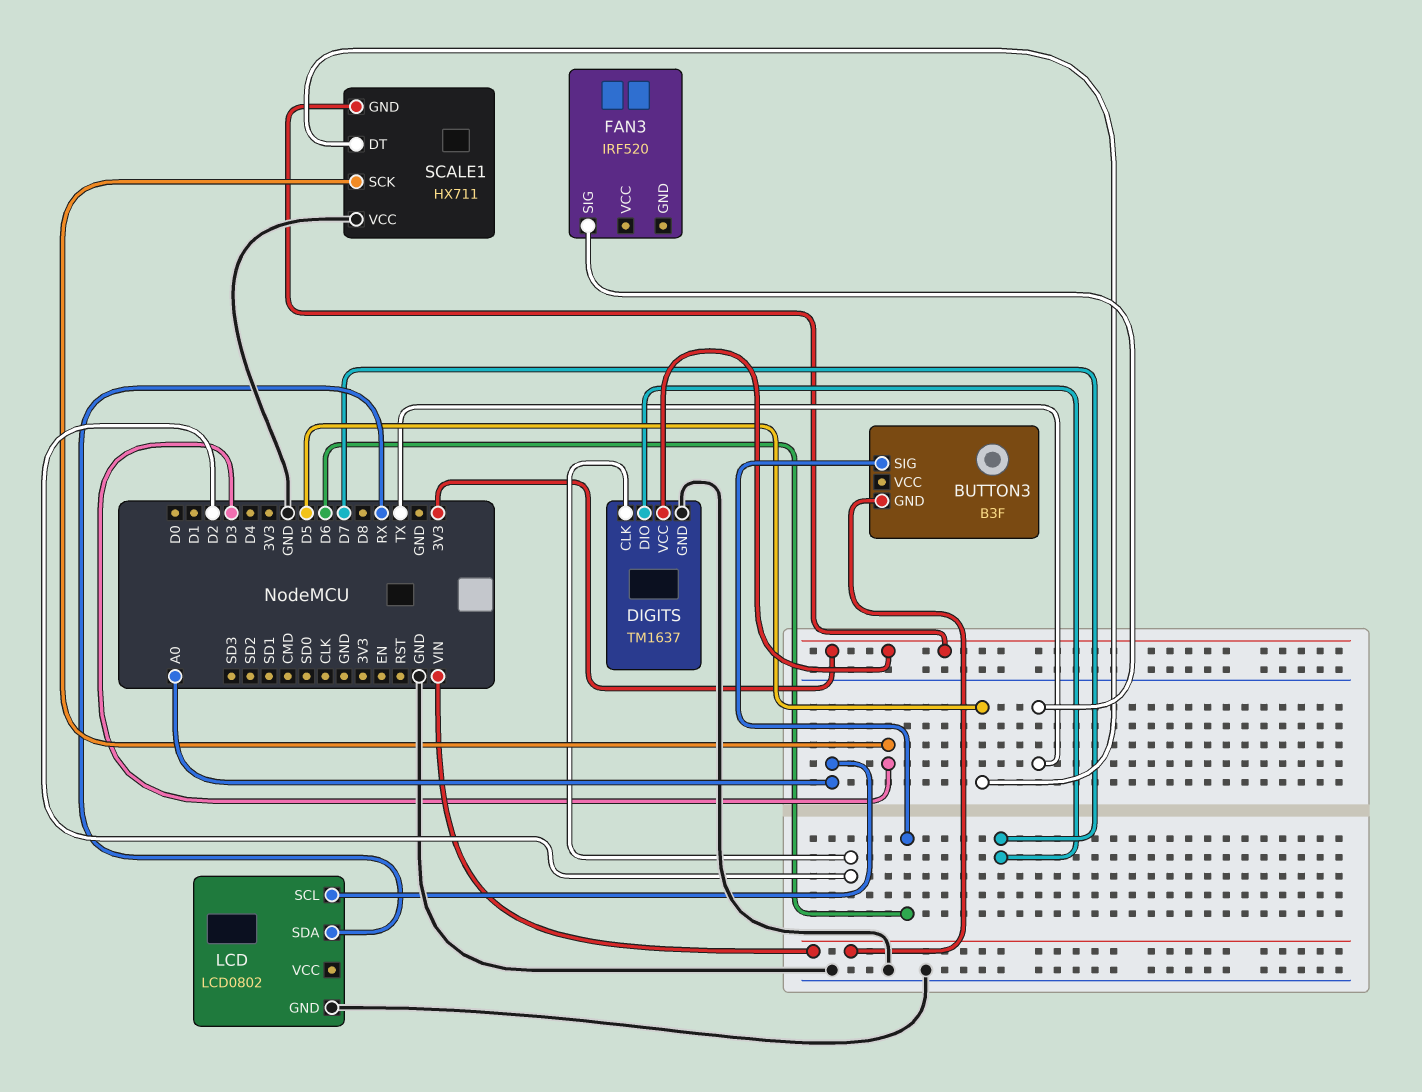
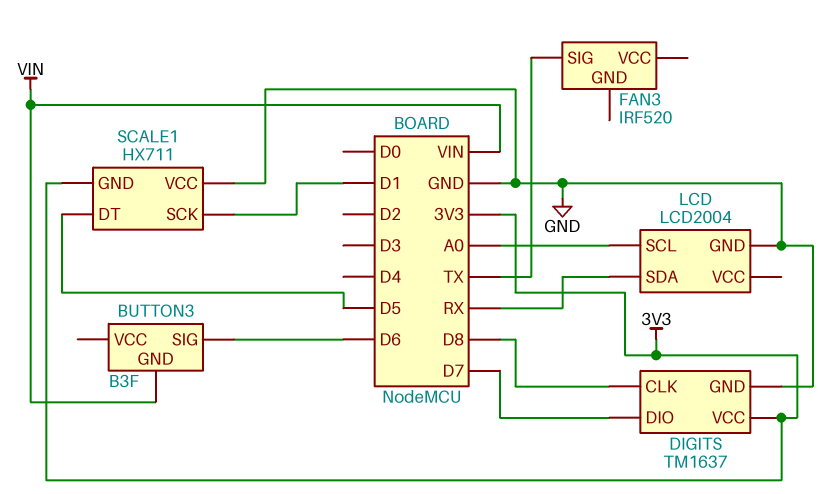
DIGITS pin CLK: D2 -> D8
LCD: LCD0802 -> LCD2004
SCALE1 pin SCK: D3 -> D1

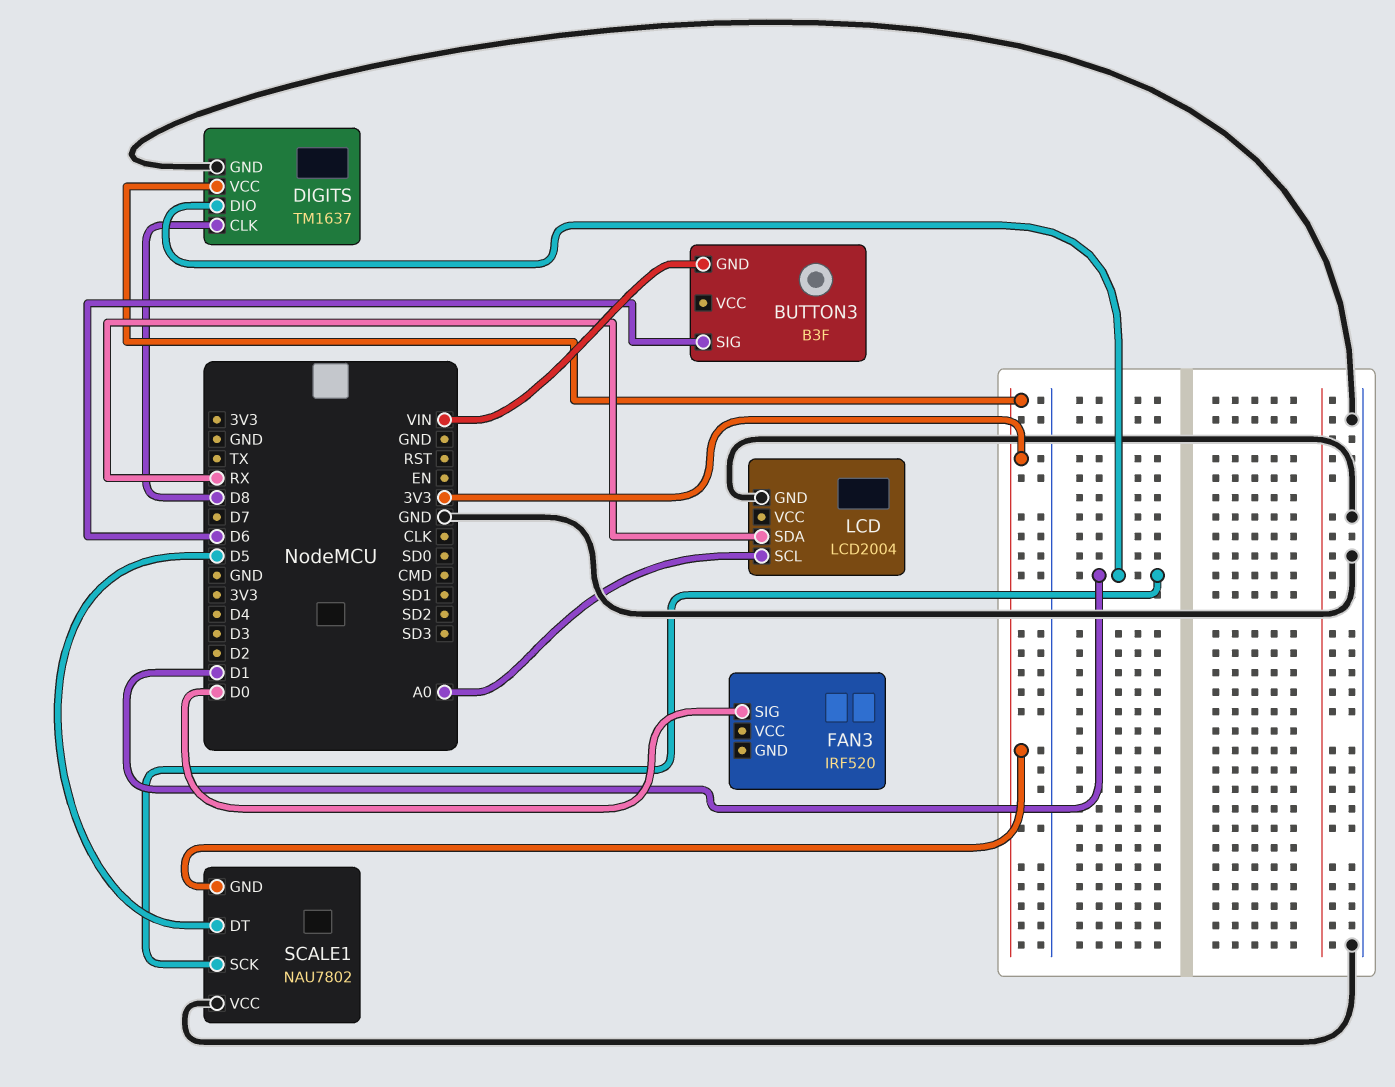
DIGITS pin DIO: D7 -> D1
FAN3 pin SIG: TX -> D0
SCALE1: HX711 -> NAU7802

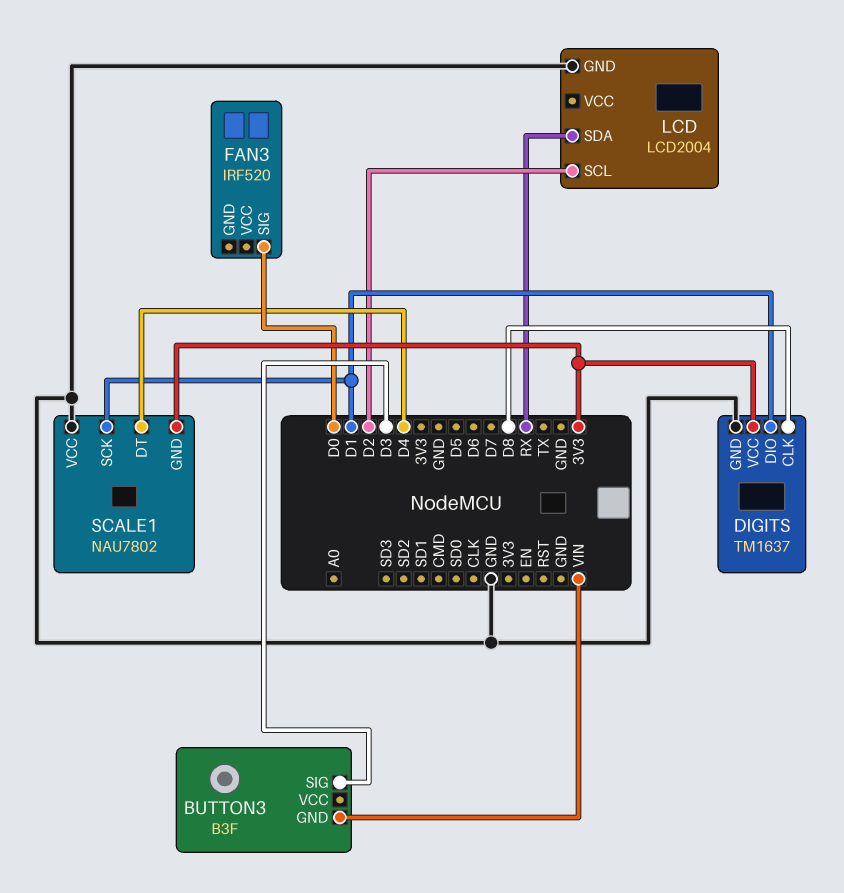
BUTTON3 pin SIG: D6 -> D3
LCD pin SCL: A0 -> D2
SCALE1 pin DT: D5 -> D4

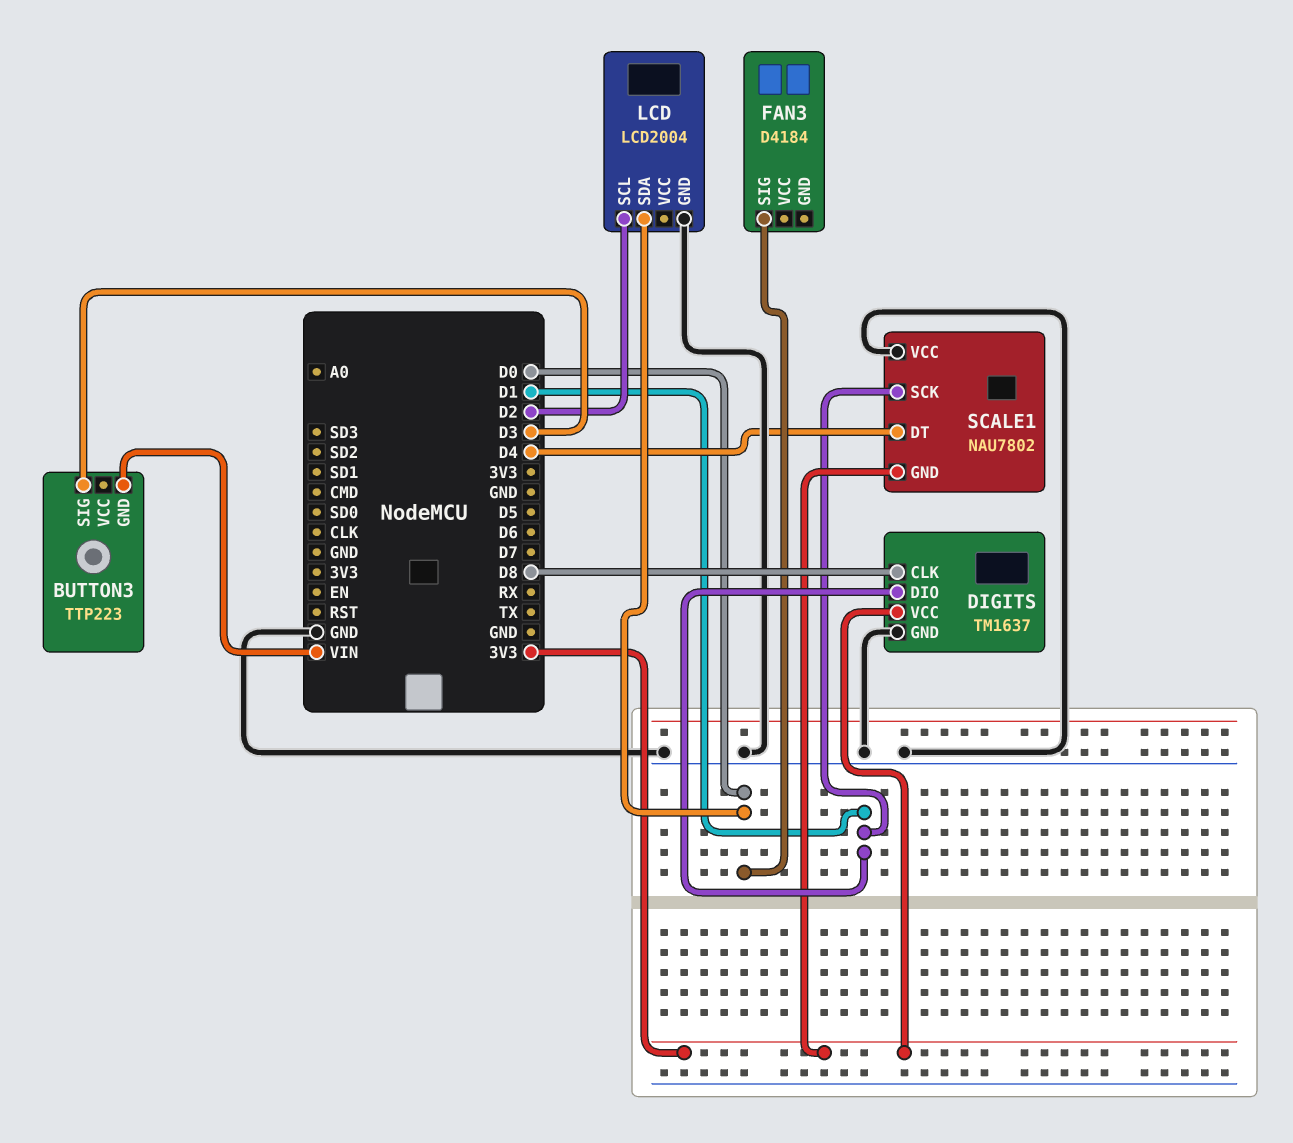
BUTTON3: B3F -> TTP223
FAN3: IRF520 -> D4184
LCD pin SDA: RX -> D0

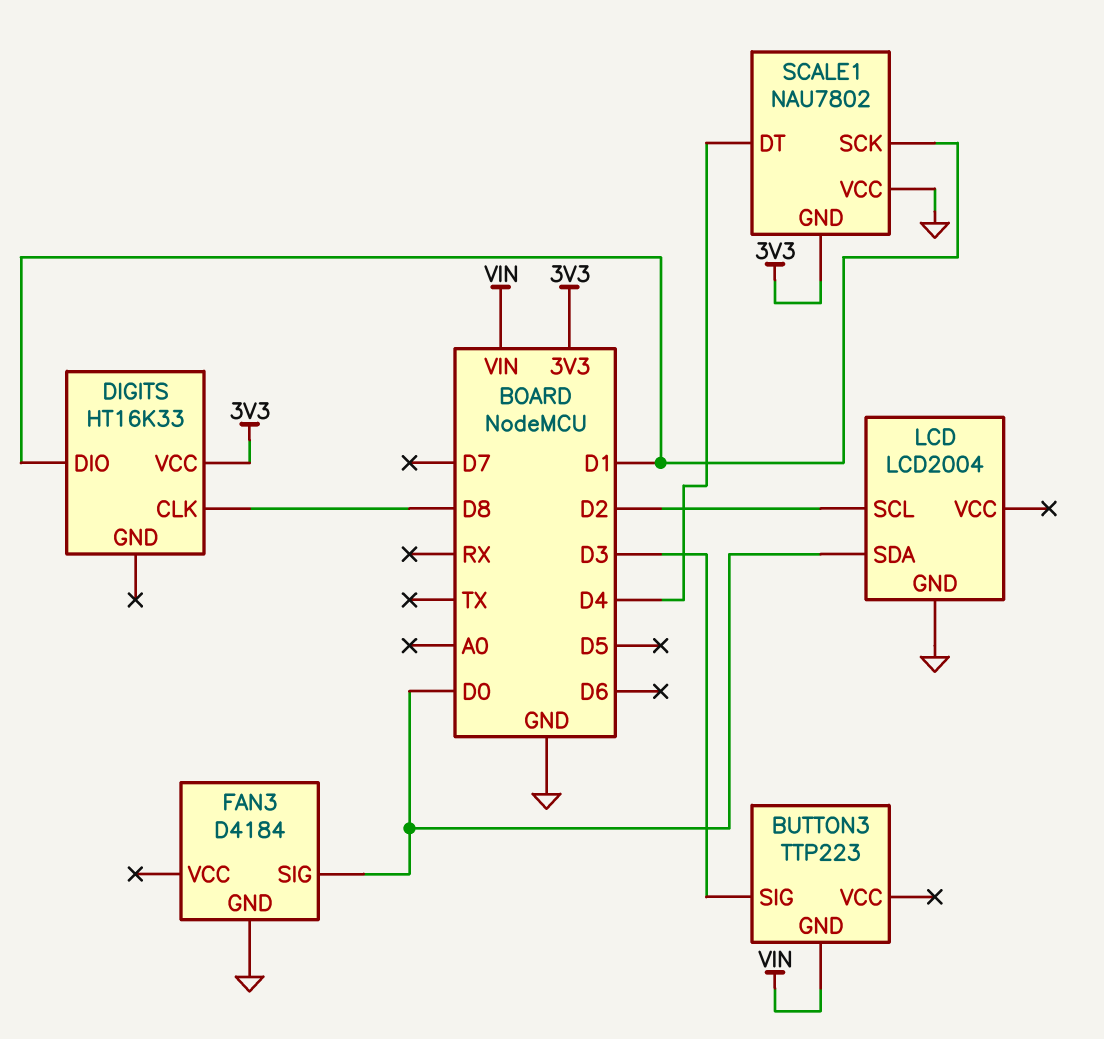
DIGITS: TM1637 -> HT16K33
DIGITS pin GND: GND -> none
FAN3 pin GND: none -> GND

